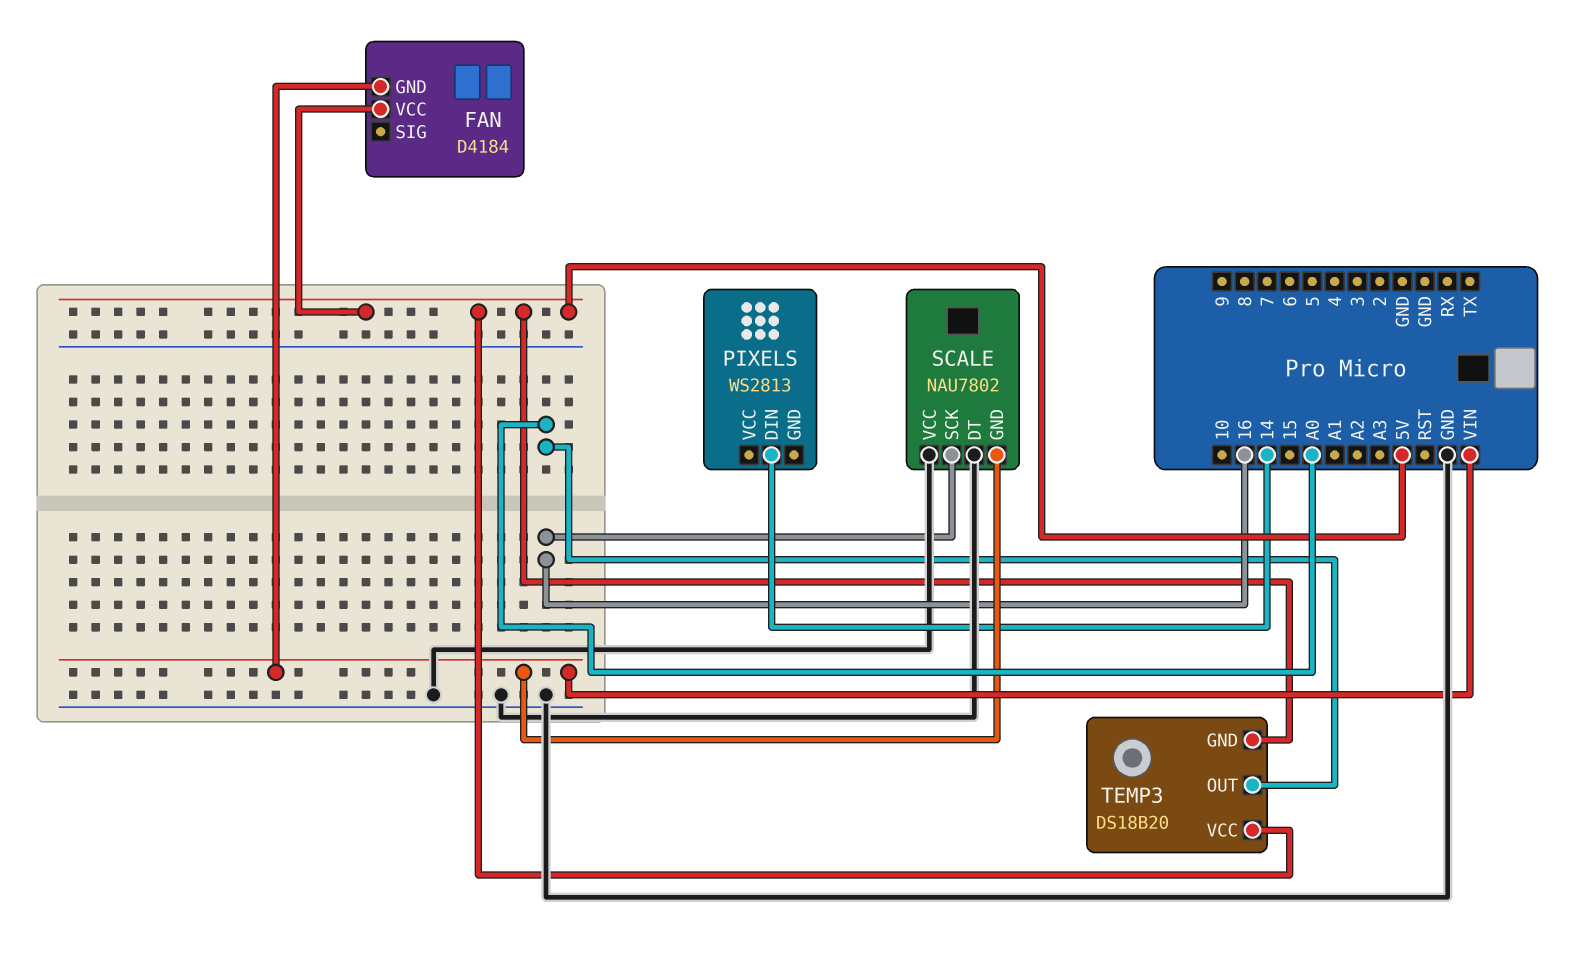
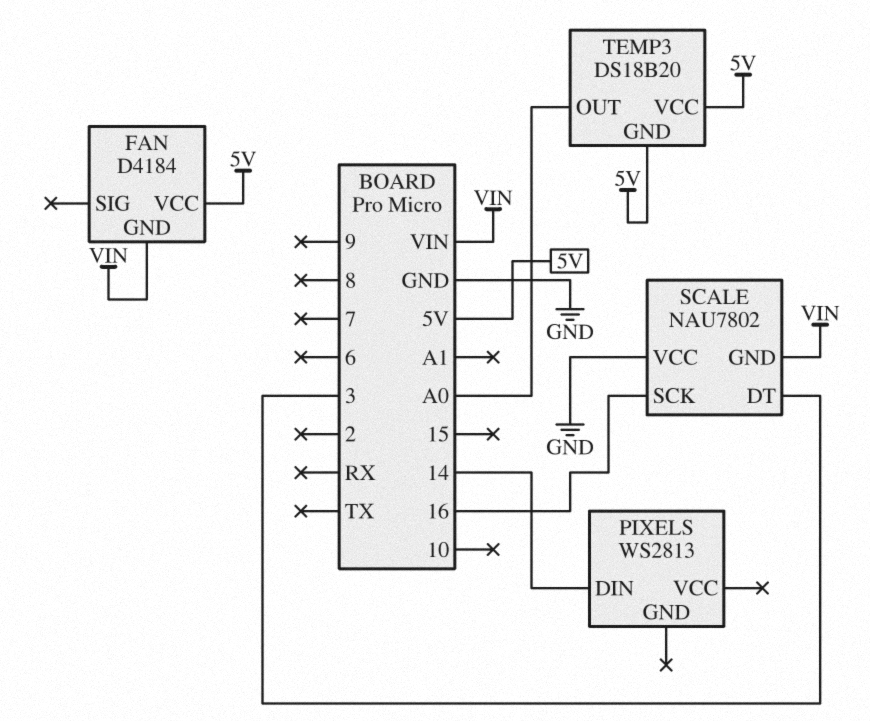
SCALE pin DT: GND -> 3

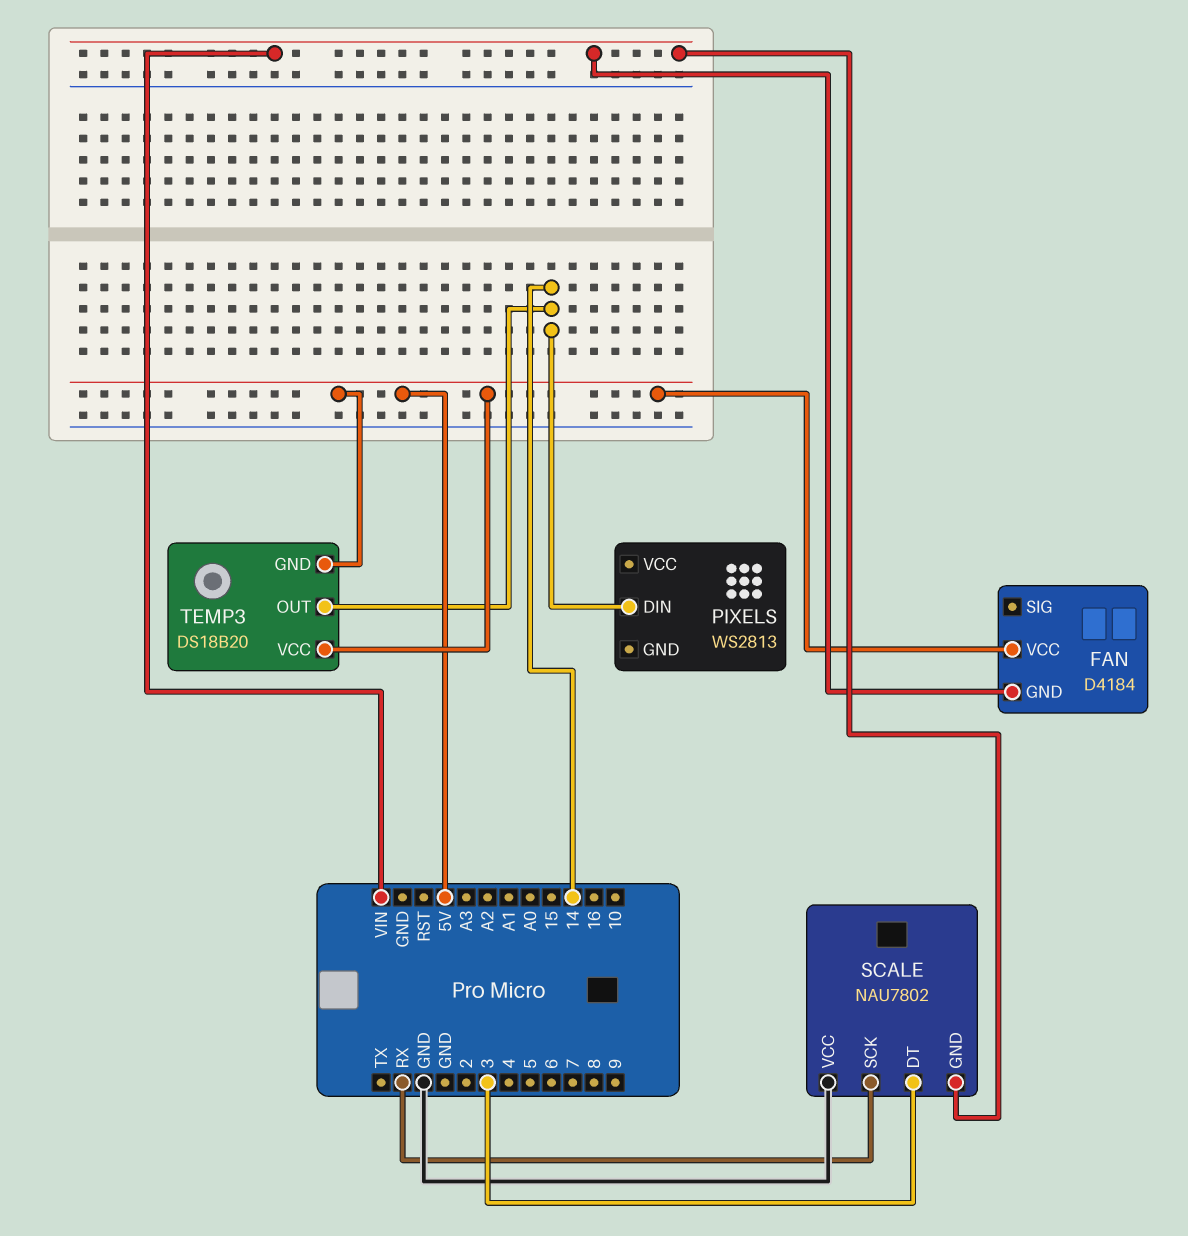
SCALE pin SCK: 16 -> RX
TEMP3 pin OUT: A0 -> 14

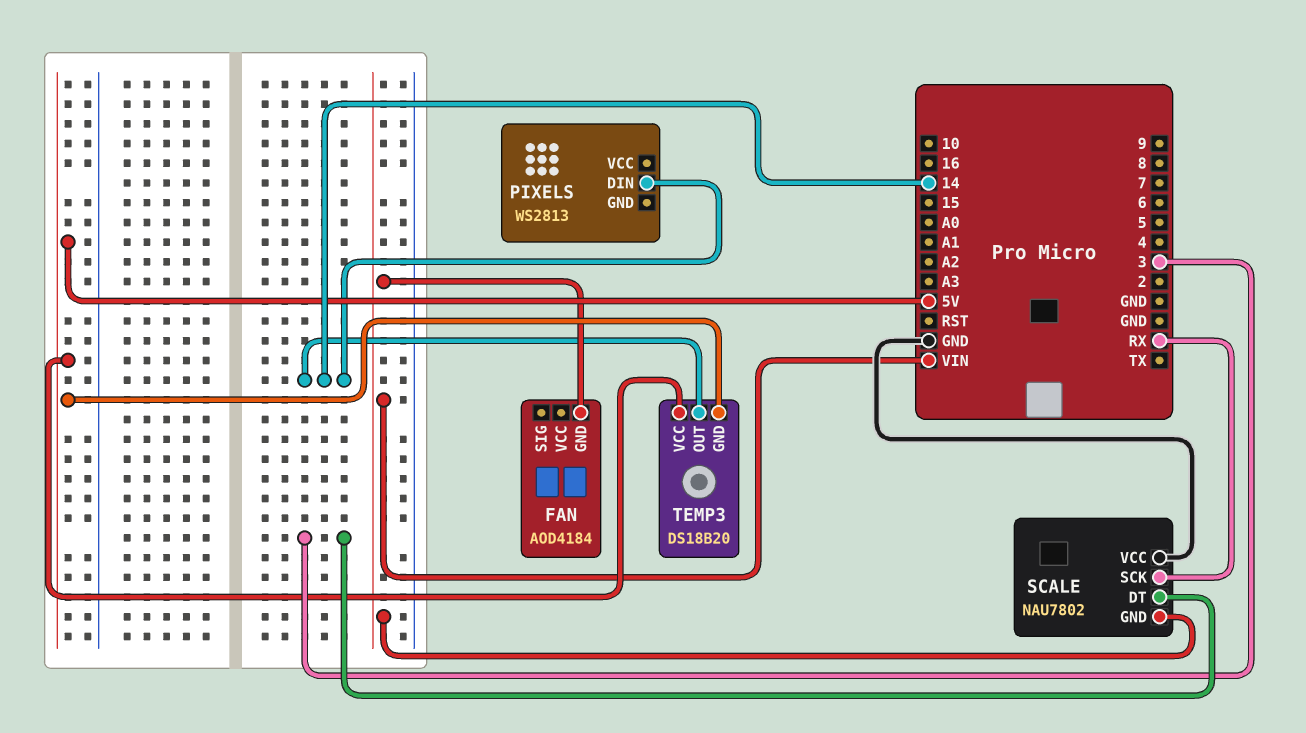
FAN: D4184 -> AOD4184
FAN pin VCC: 5V -> none

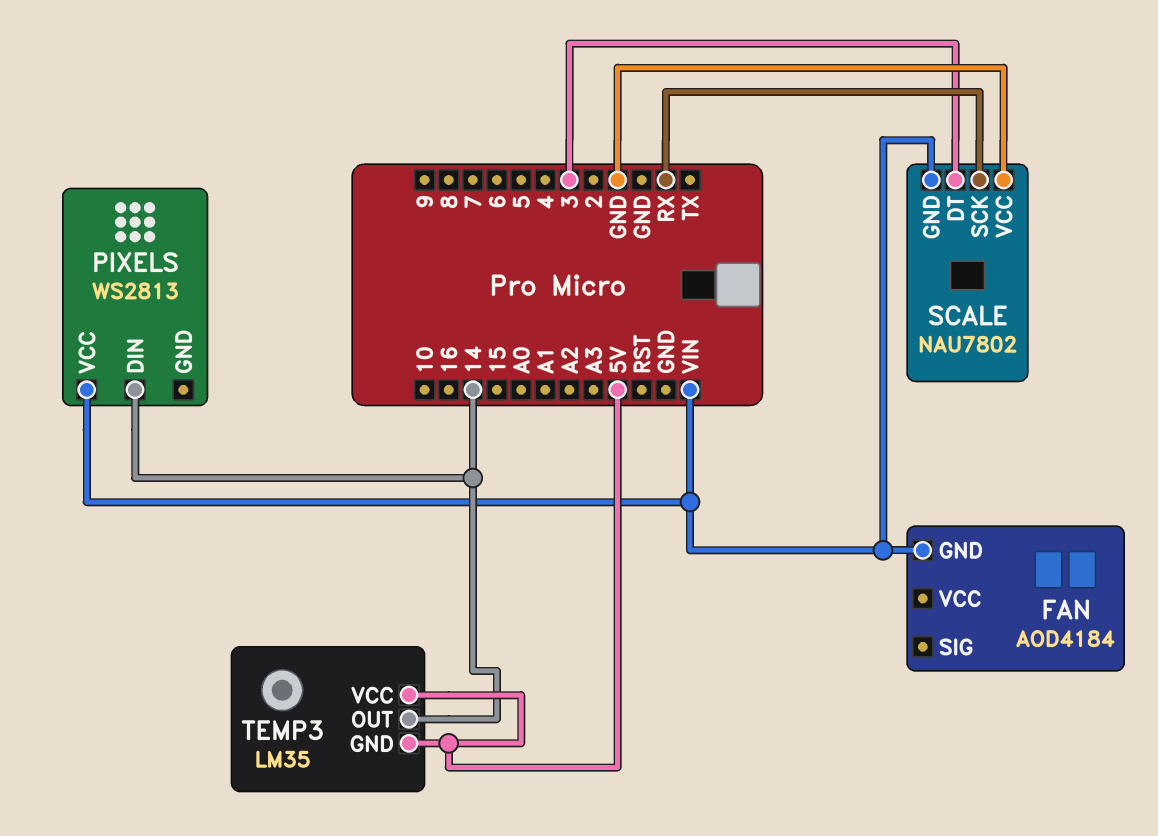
PIXELS pin VCC: none -> VIN
TEMP3: DS18B20 -> LM35

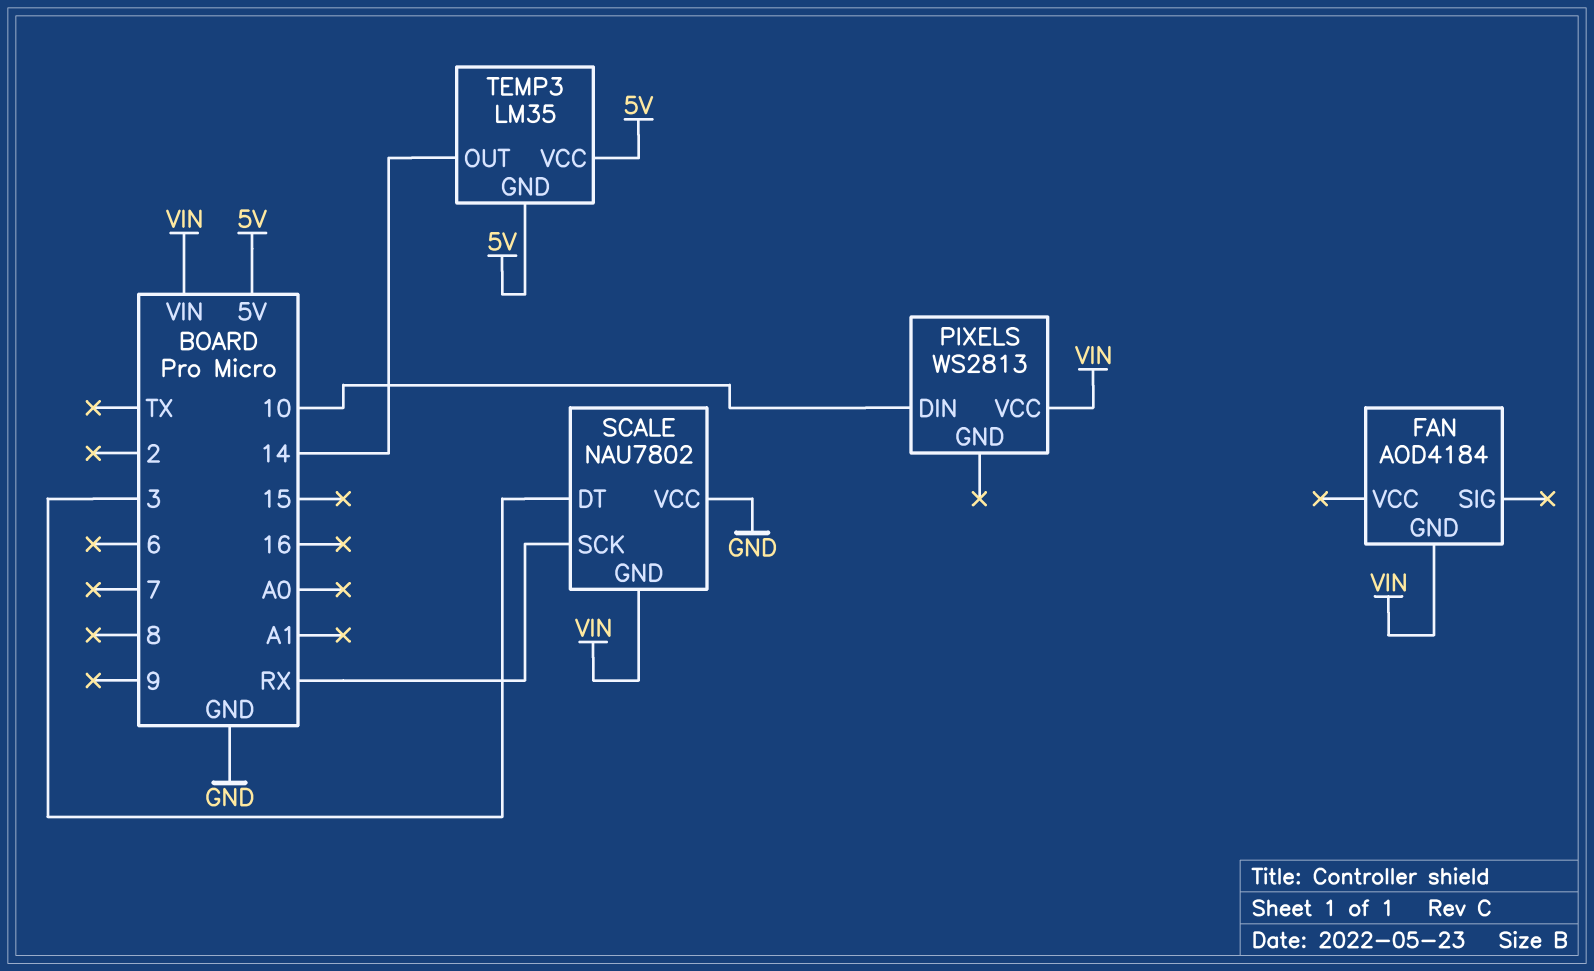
PIXELS pin DIN: 14 -> 10

